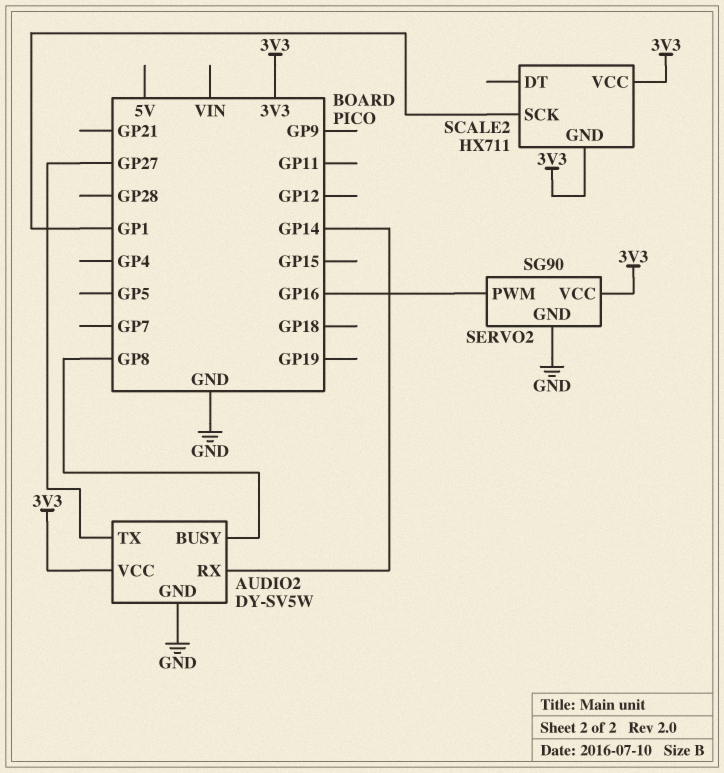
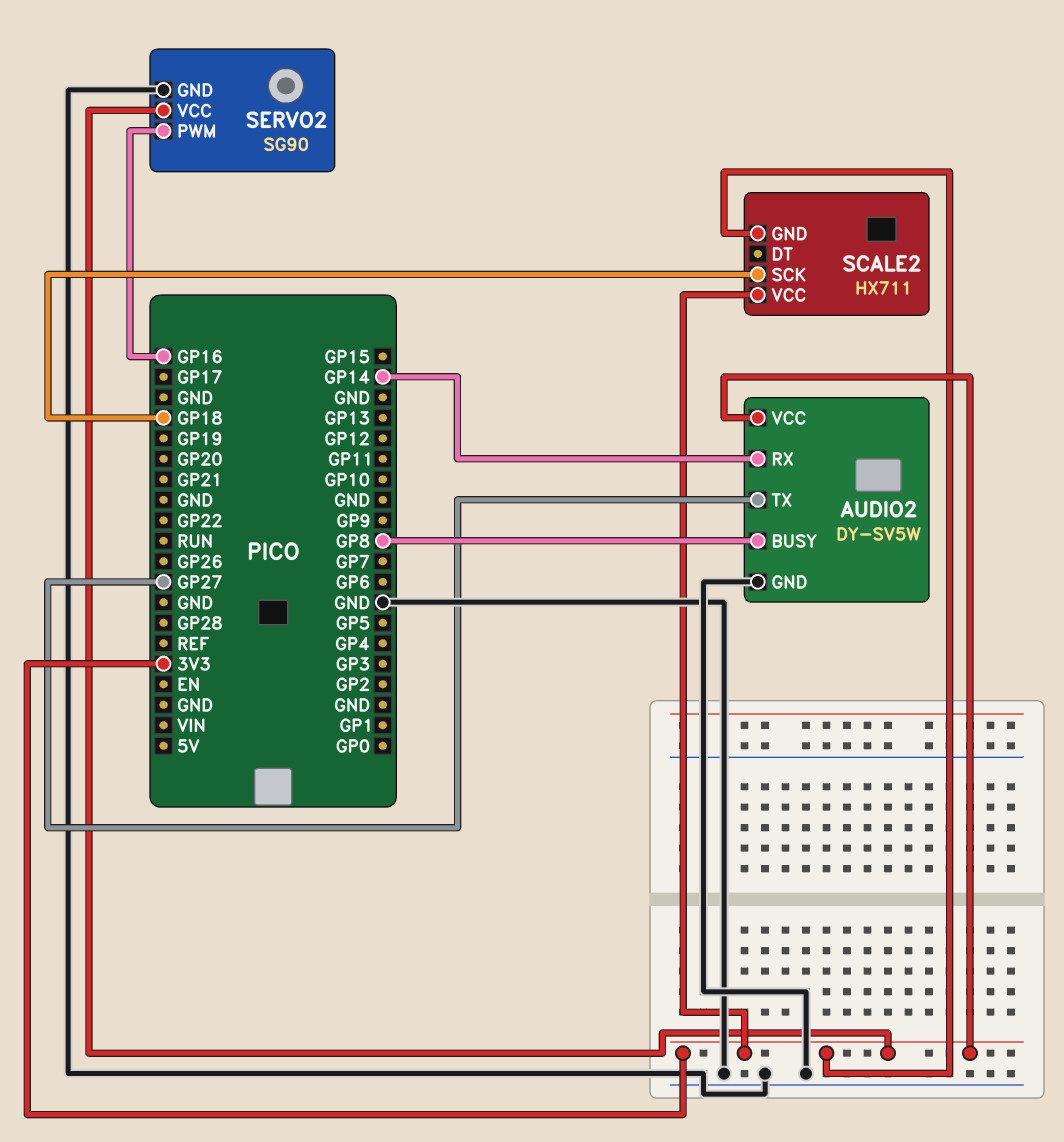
SCALE2 pin SCK: GP1 -> GP18

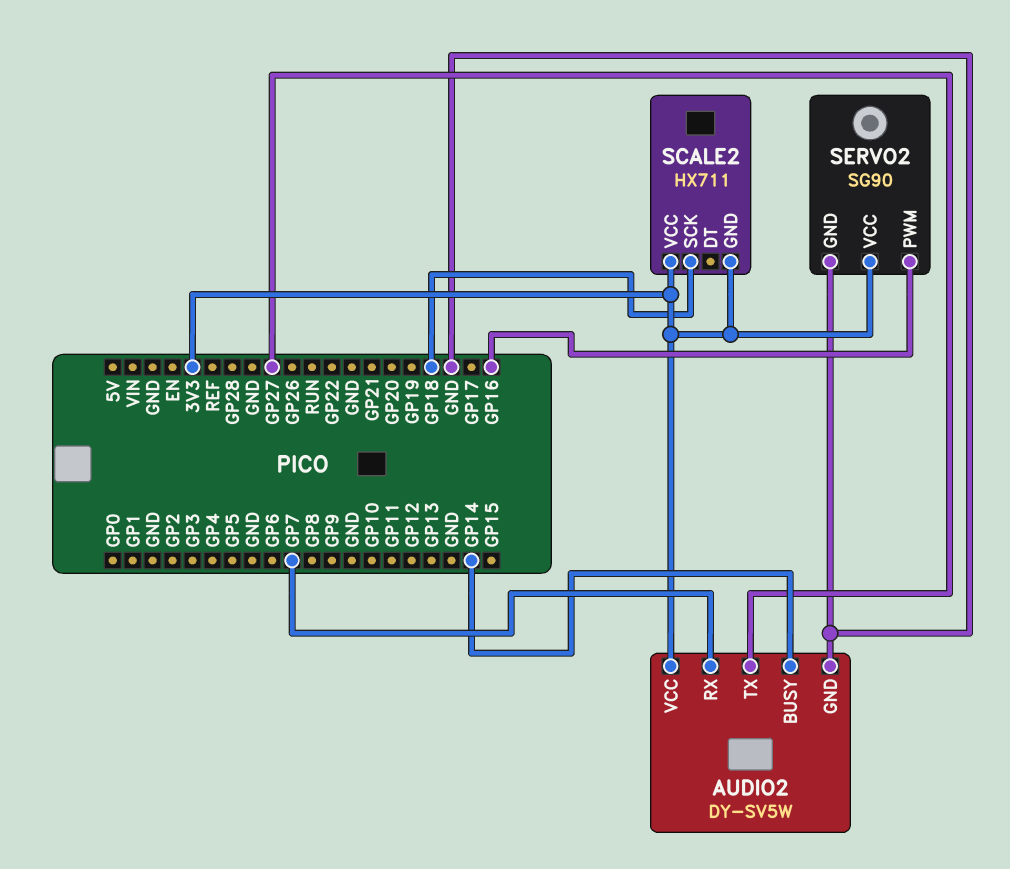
AUDIO2 pin BUSY: GP8 -> GP14
AUDIO2 pin RX: GP14 -> GP7

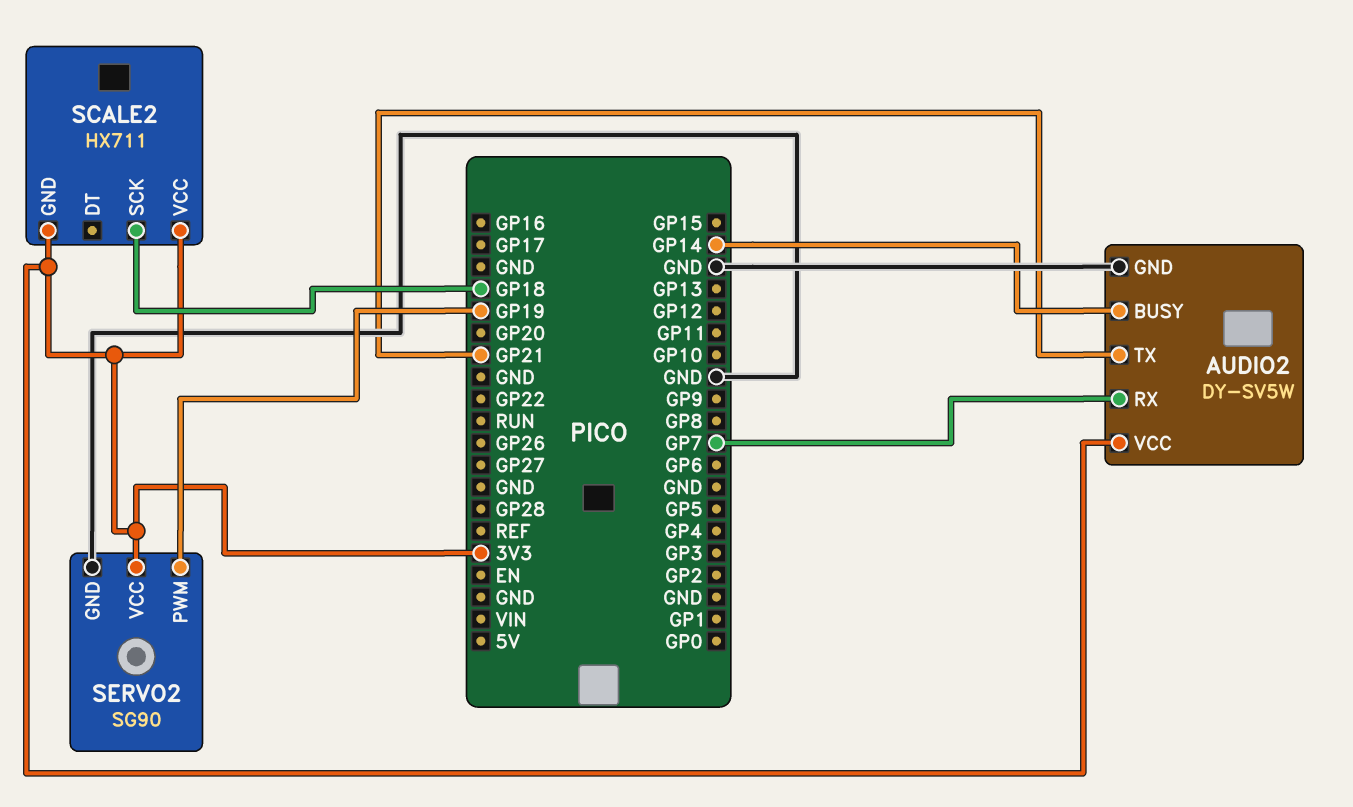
AUDIO2 pin TX: GP27 -> GP21
SERVO2 pin PWM: GP16 -> GP19

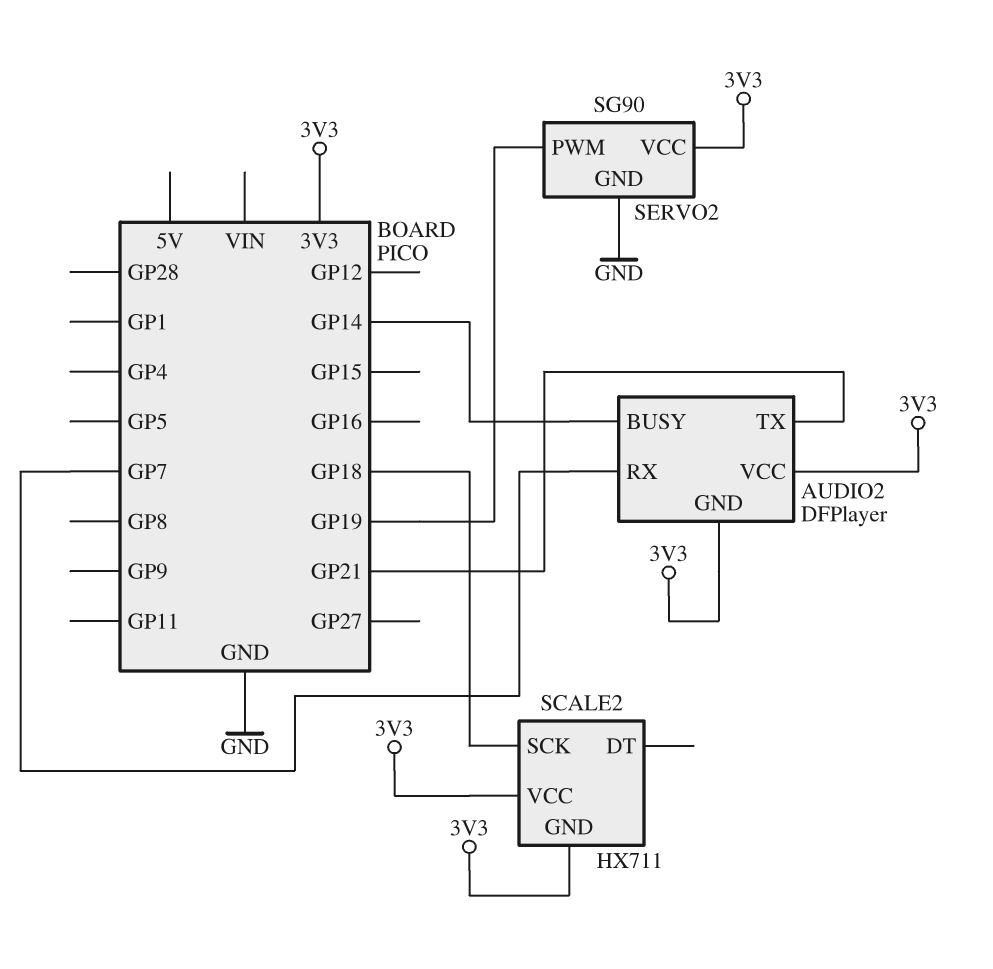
AUDIO2: DY-SV5W -> DFPlayer
AUDIO2 pin GND: GND -> 3V3

